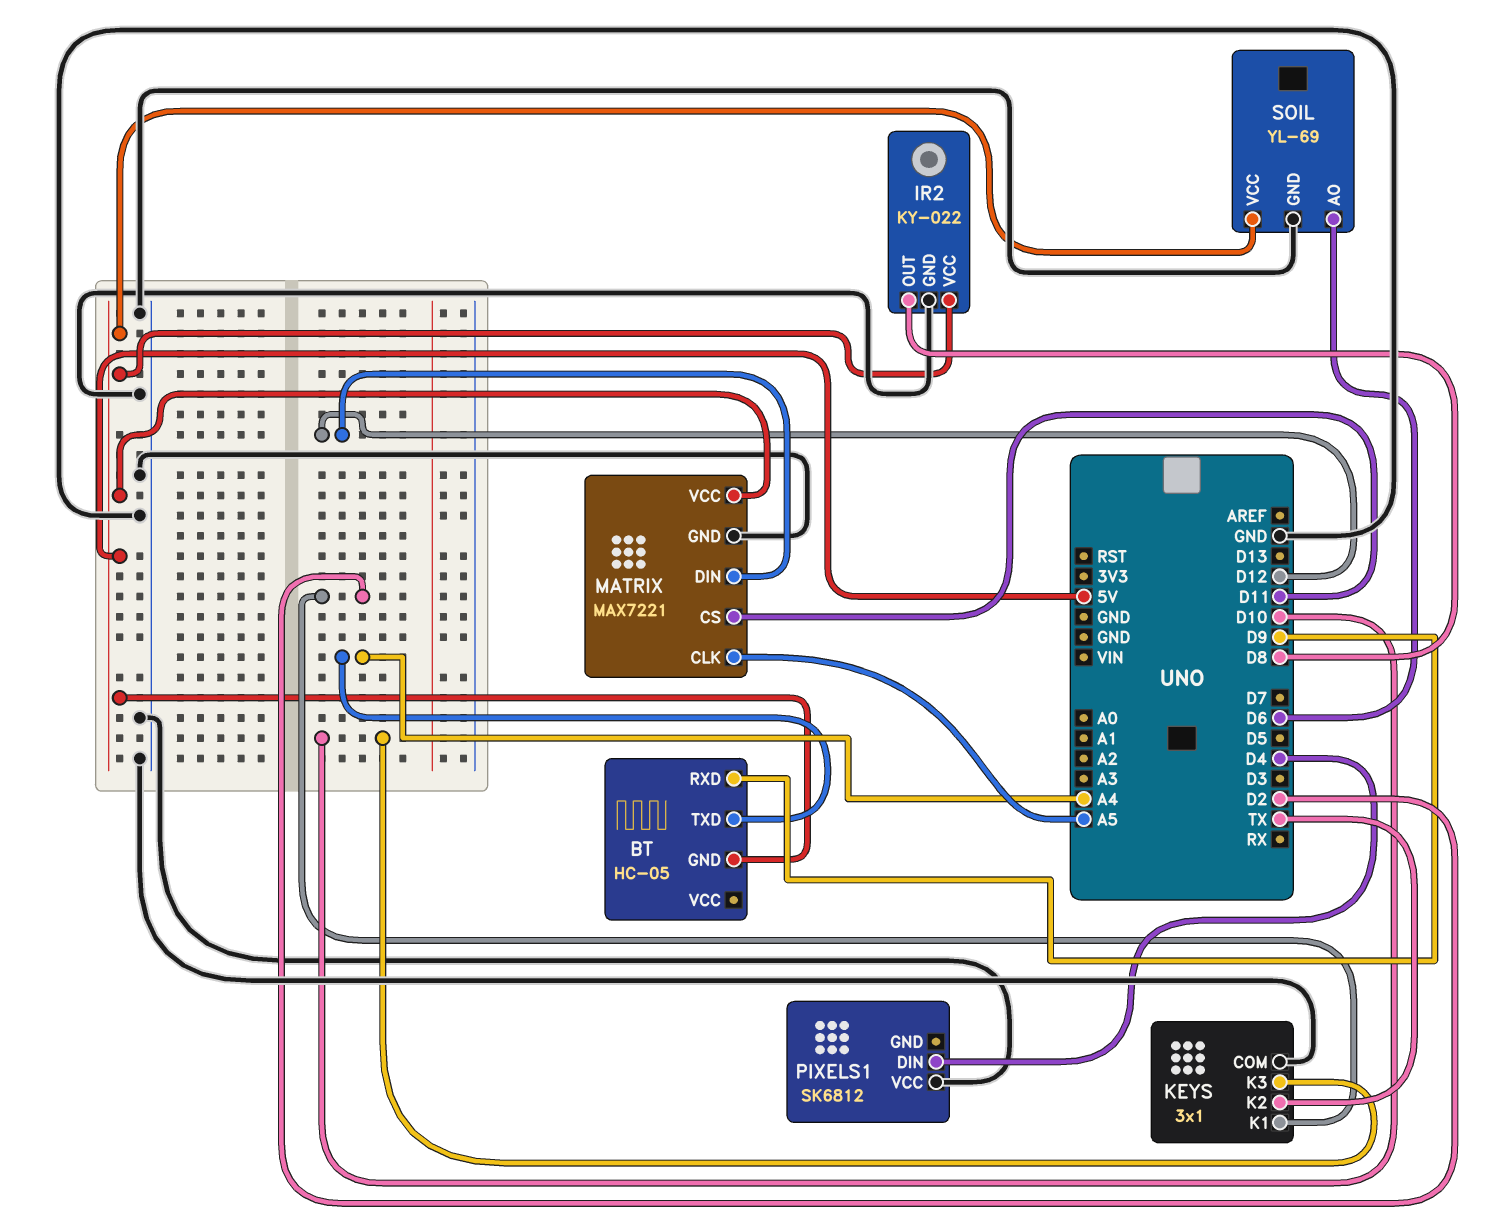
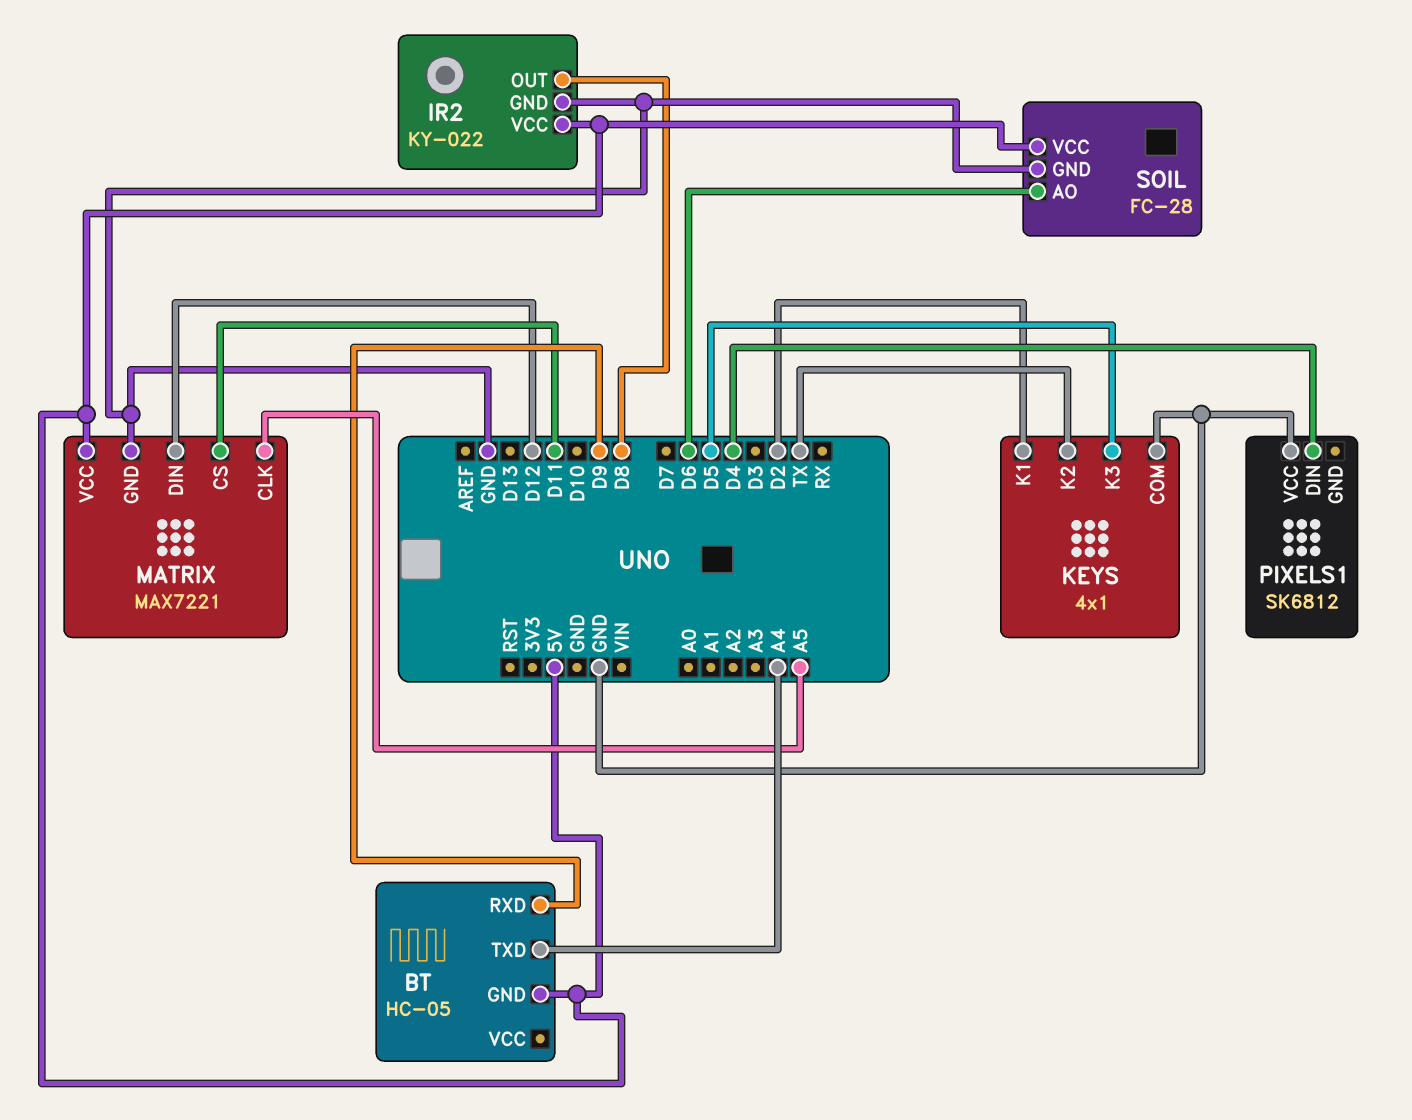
KEYS: 3x1 -> 4x1
KEYS pin K3: D10 -> D5
SOIL: YL-69 -> FC-28

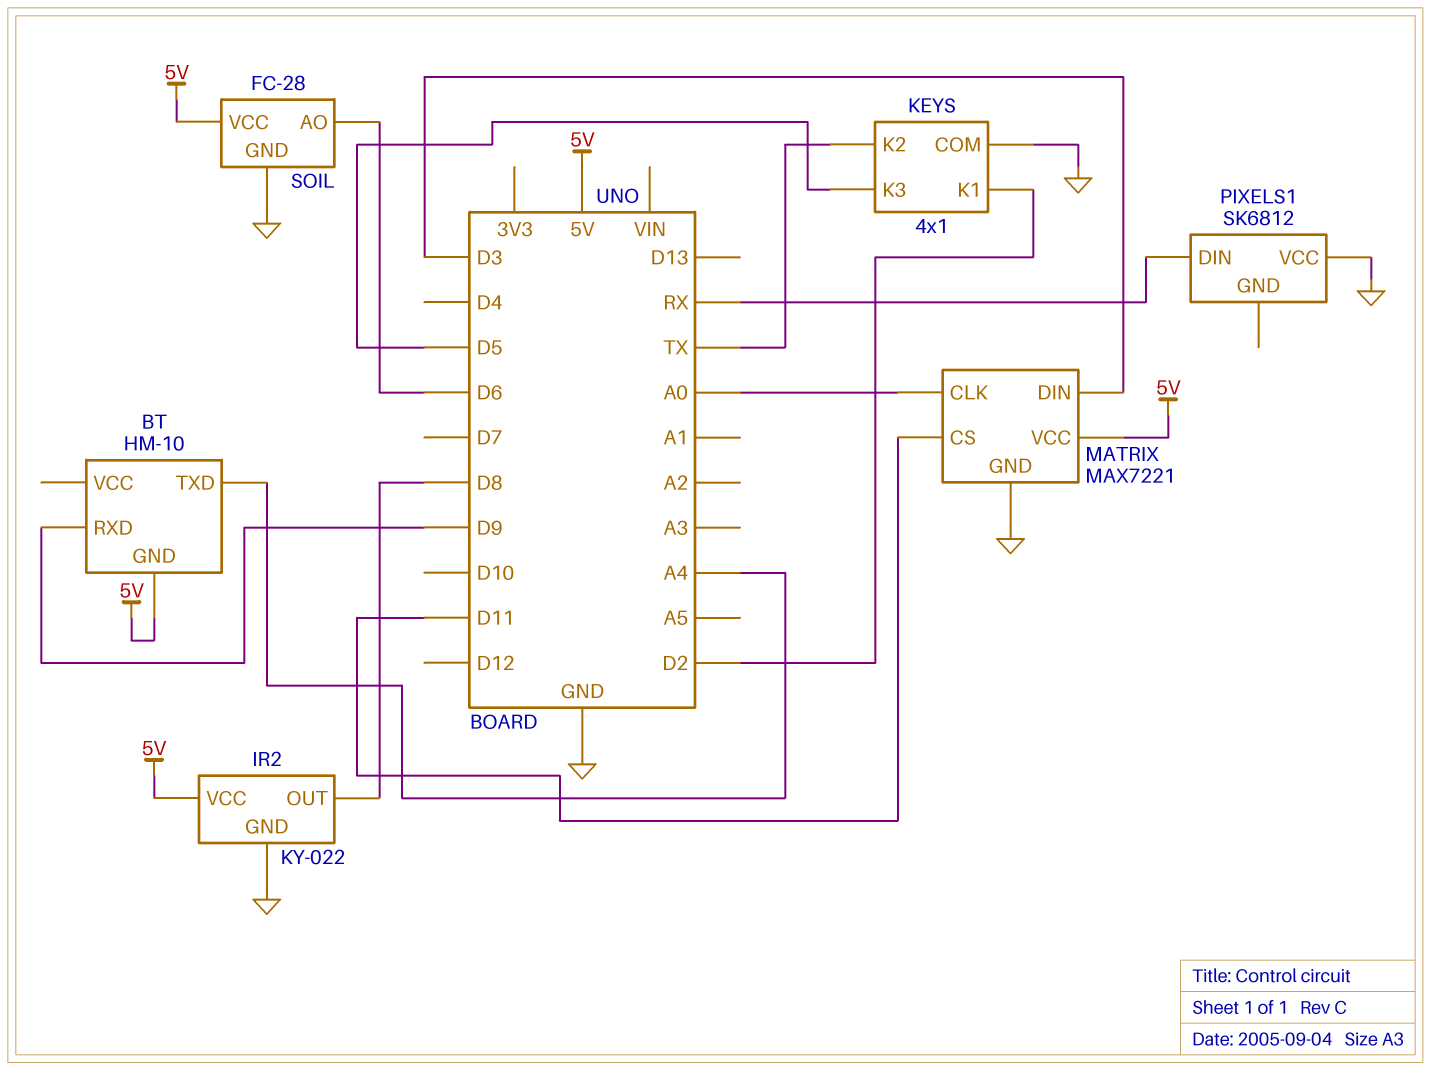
BT: HC-05 -> HM-10
MATRIX pin CLK: A5 -> A0
MATRIX pin DIN: D12 -> D3
PIXELS1 pin DIN: D4 -> RX

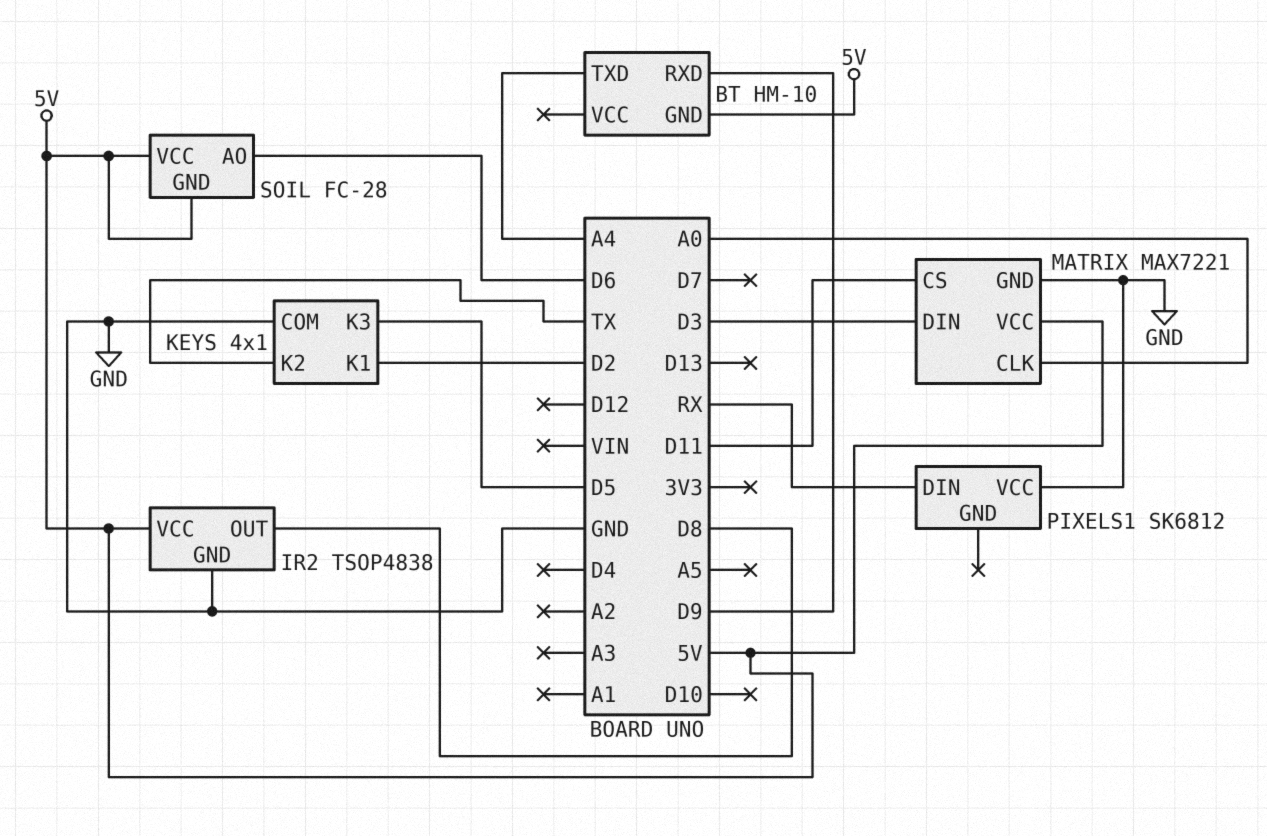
IR2: KY-022 -> TSOP4838
SOIL pin GND: GND -> 5V

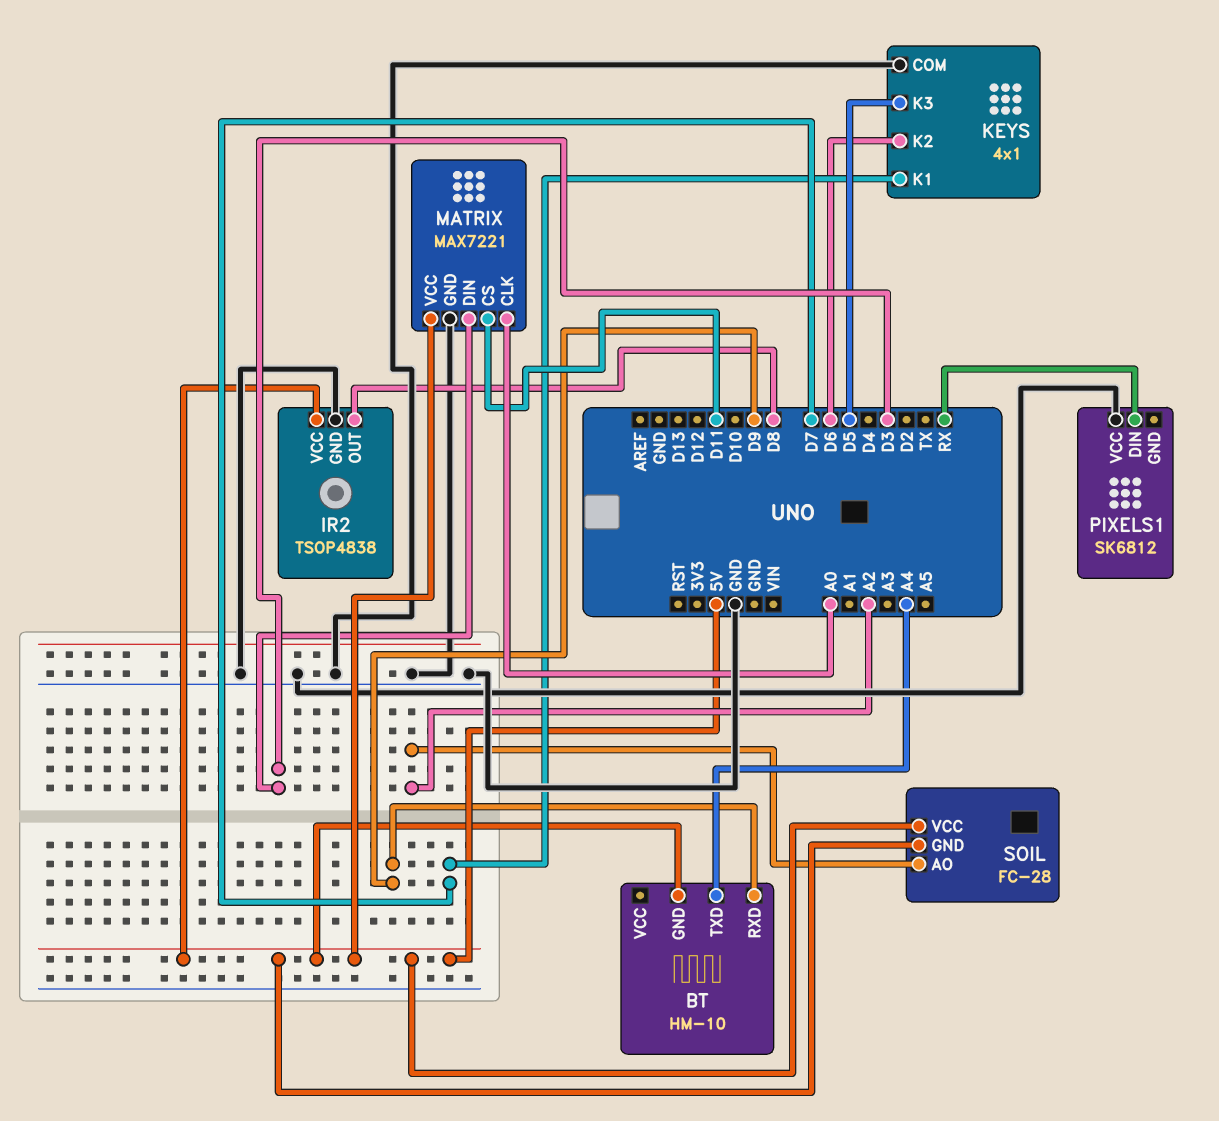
KEYS pin K1: D2 -> D7
KEYS pin K2: TX -> D6
SOIL pin AO: D6 -> A2

